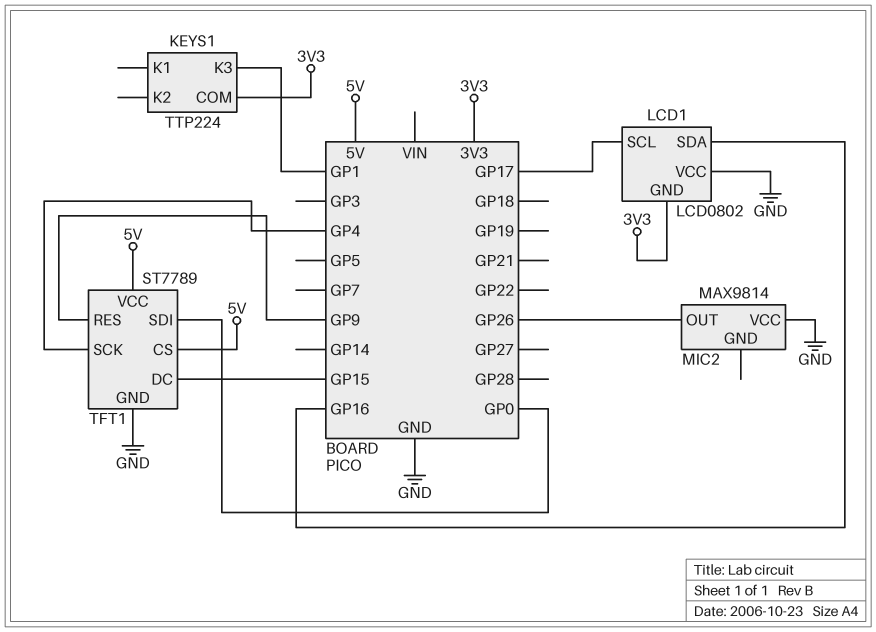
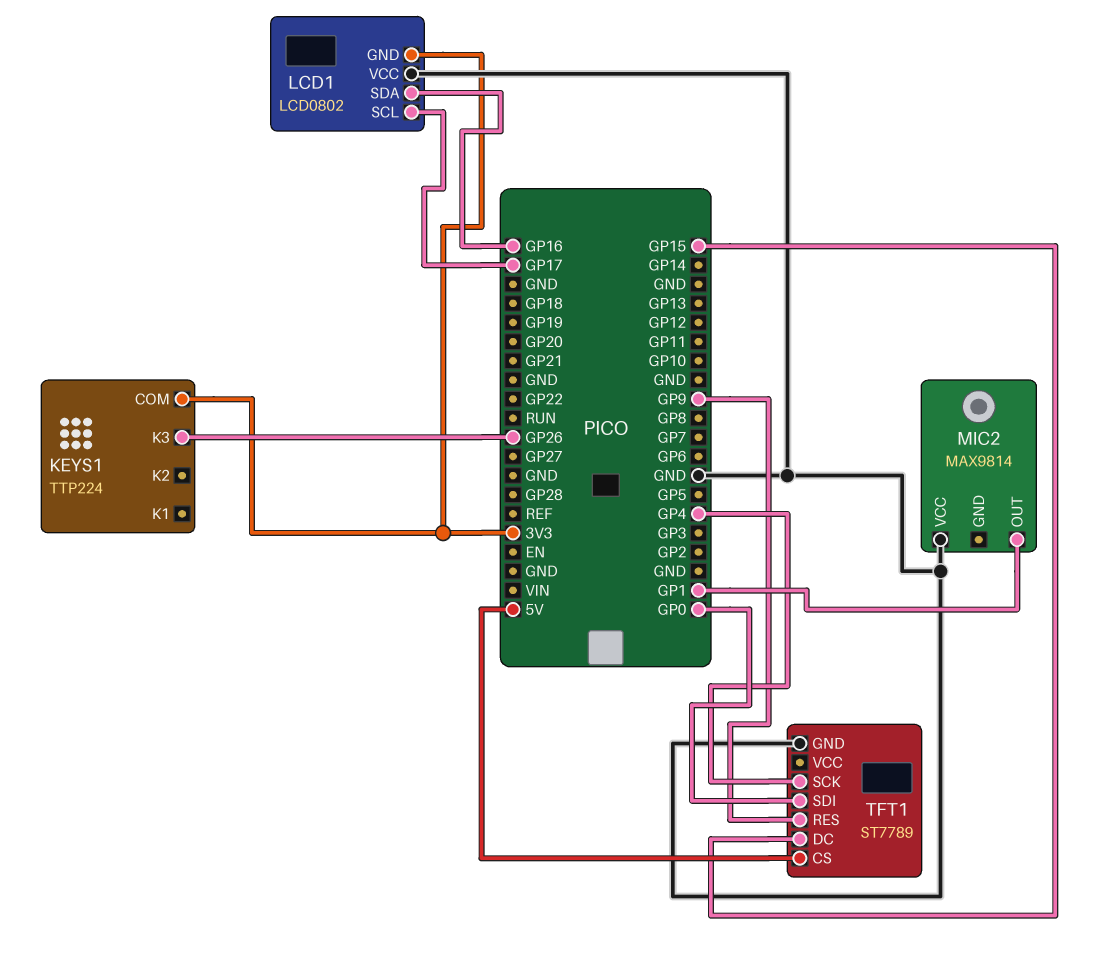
KEYS1 pin K3: GP1 -> GP26
MIC2 pin OUT: GP26 -> GP1
TFT1 pin VCC: 5V -> none

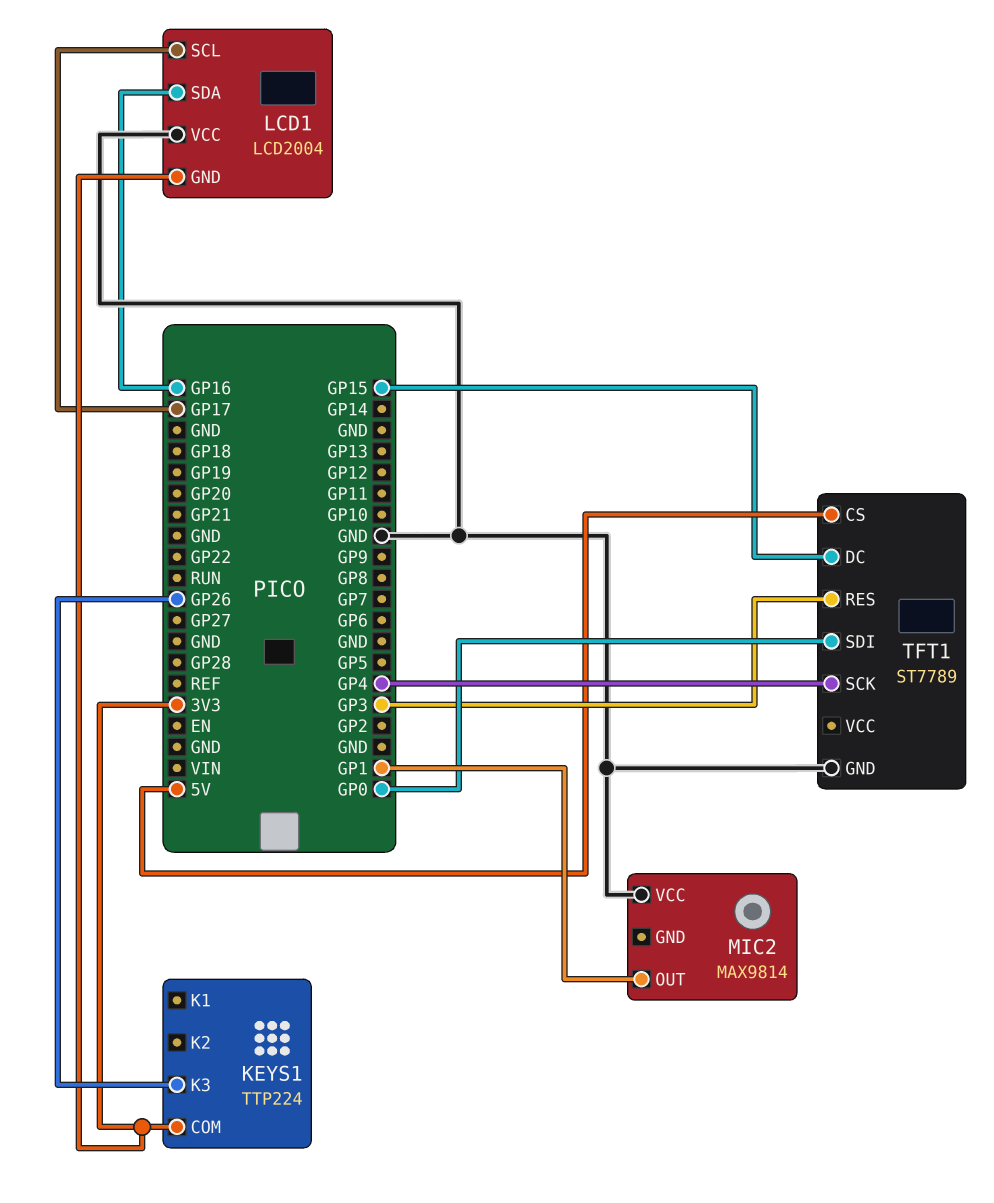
LCD1: LCD0802 -> LCD2004
TFT1 pin RES: GP9 -> GP3

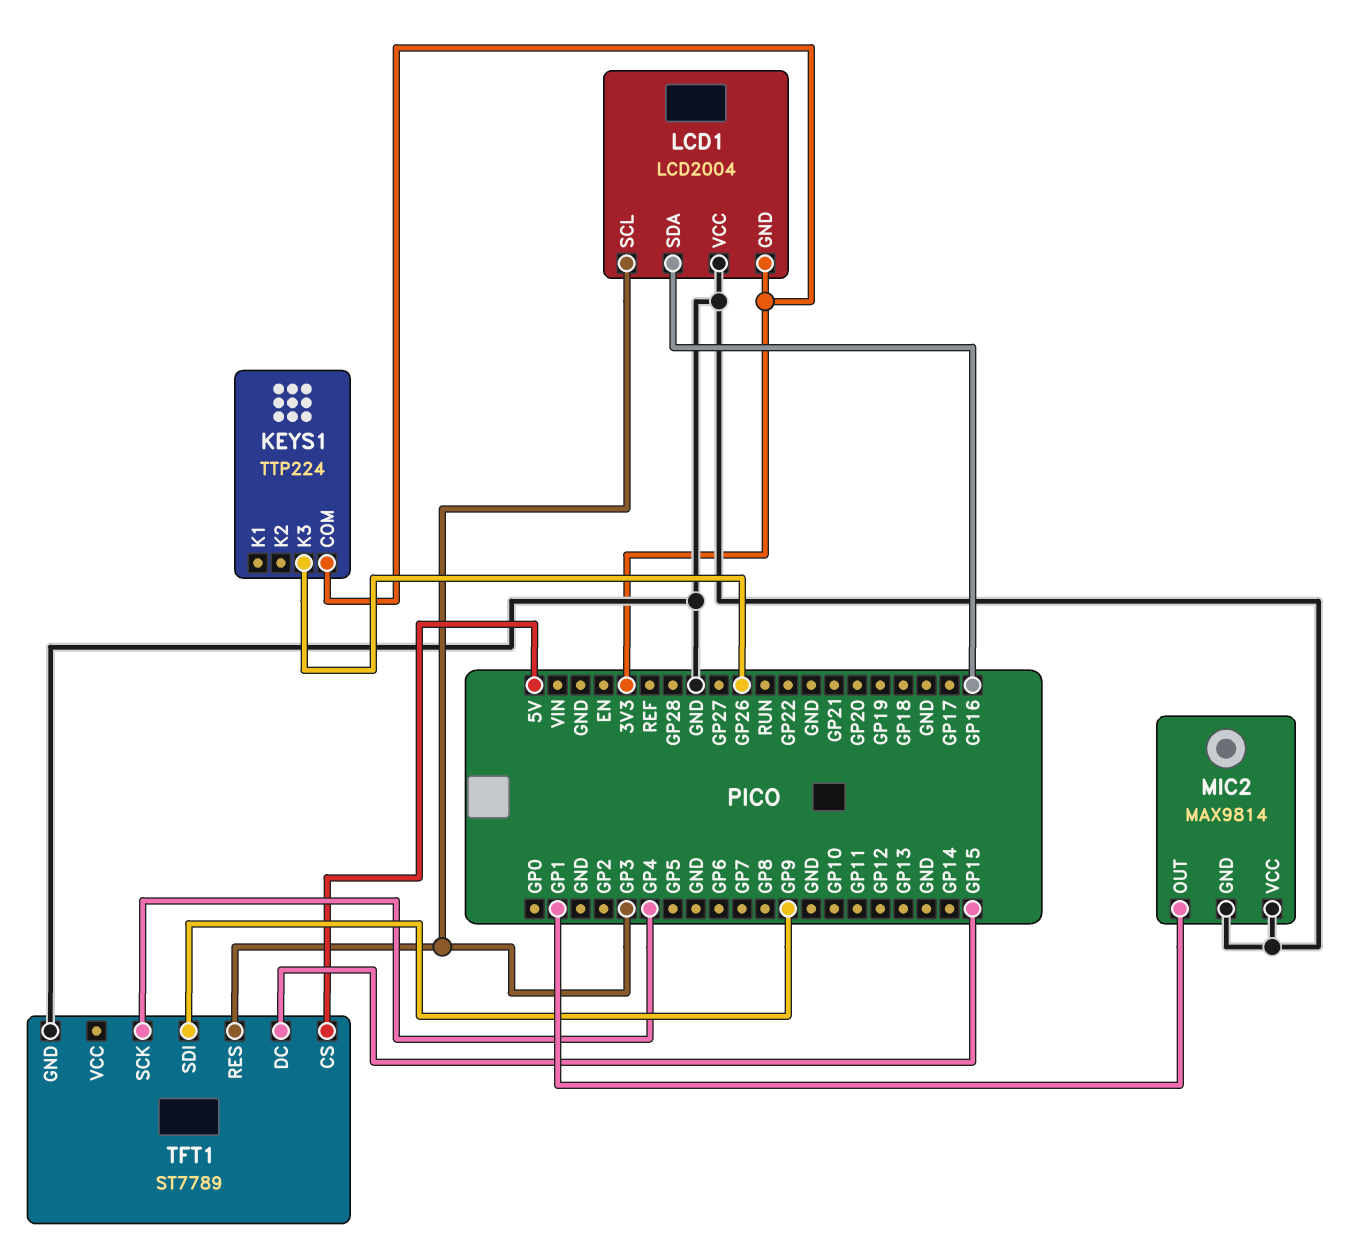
LCD1 pin SCL: GP17 -> GP3
MIC2 pin GND: none -> GND
TFT1 pin SDI: GP0 -> GP9

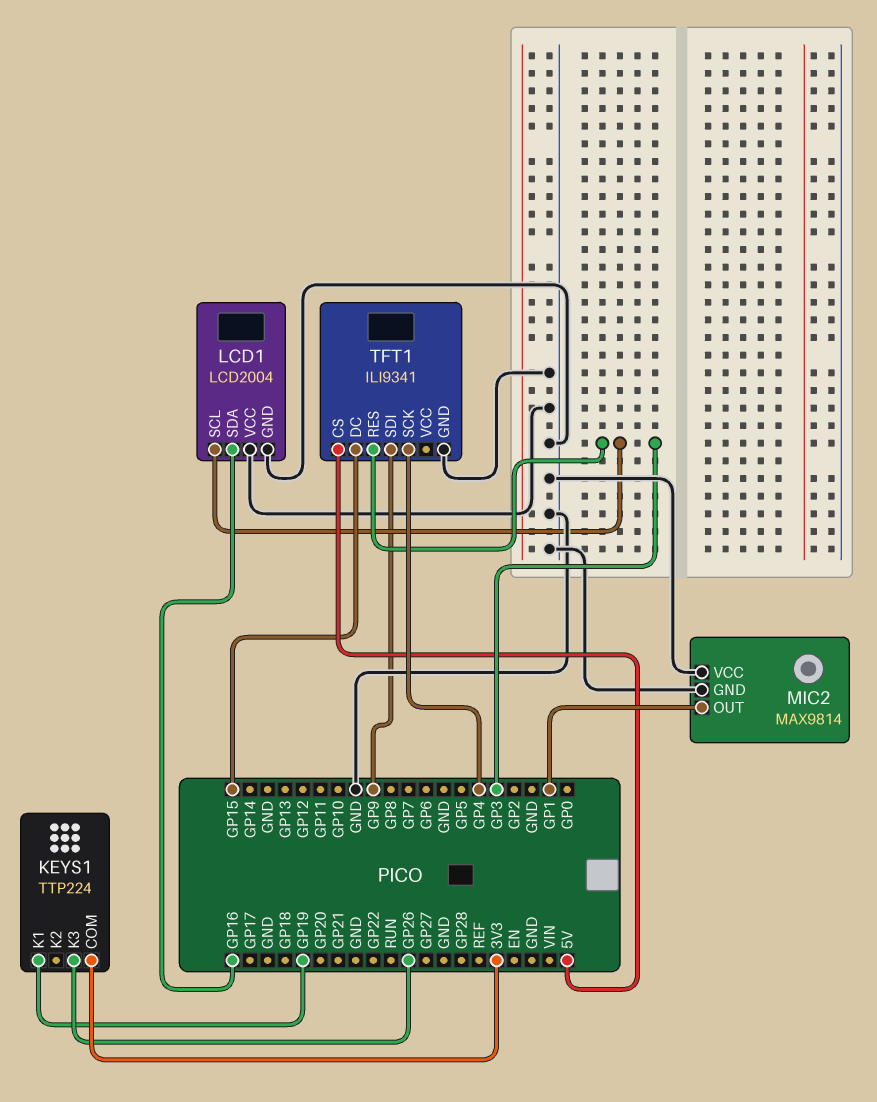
KEYS1 pin K1: none -> GP19
LCD1 pin GND: 3V3 -> GND
TFT1: ST7789 -> ILI9341

